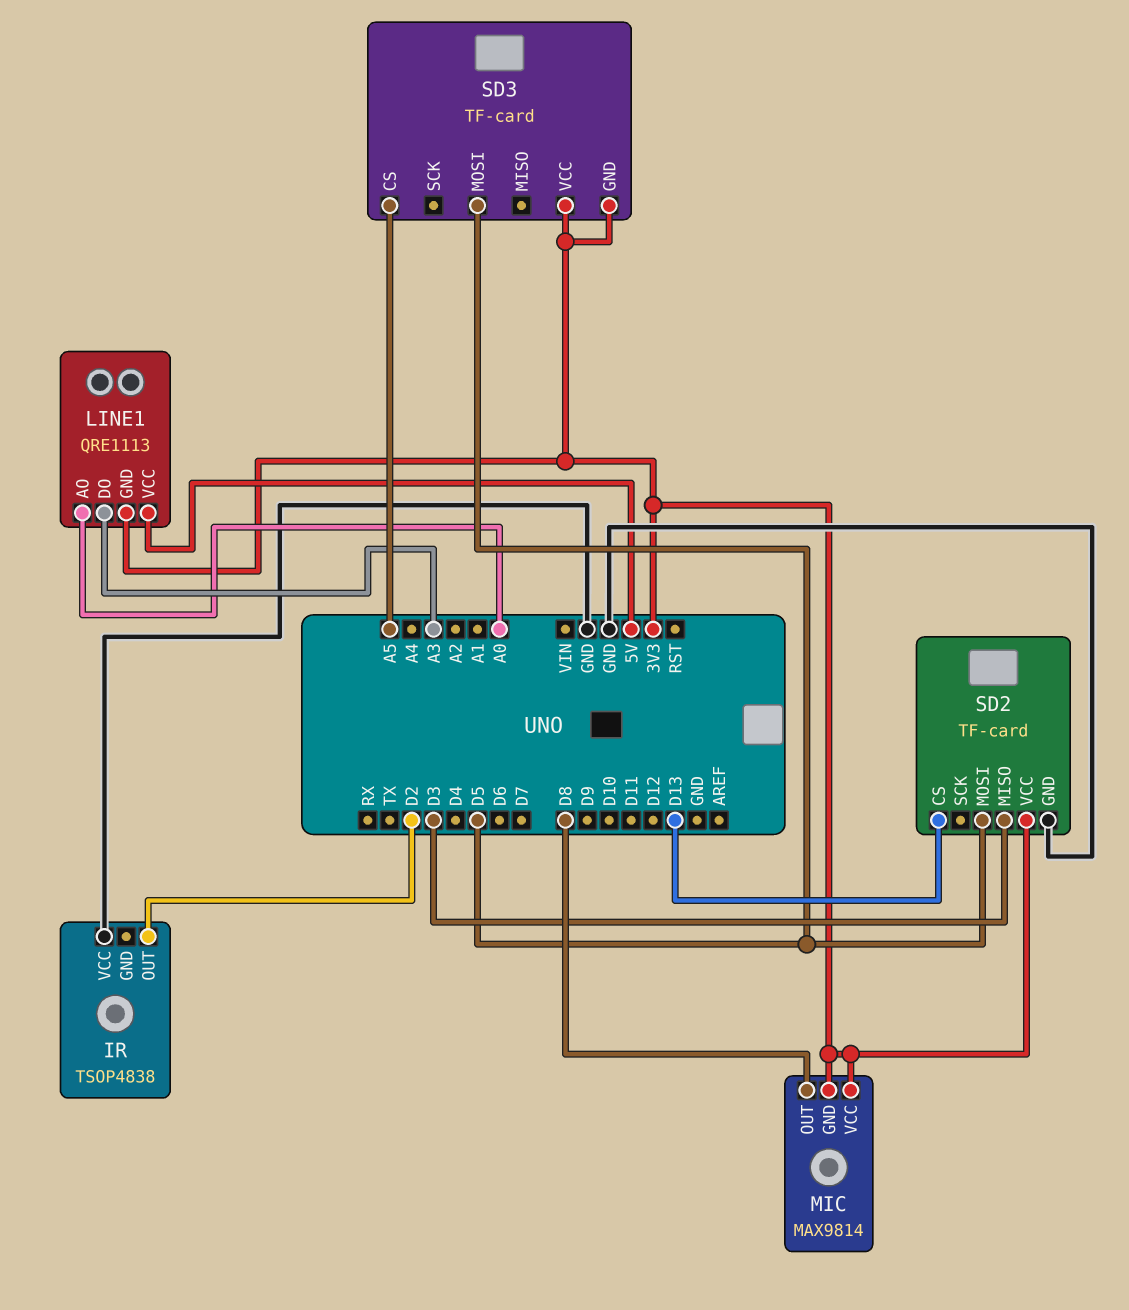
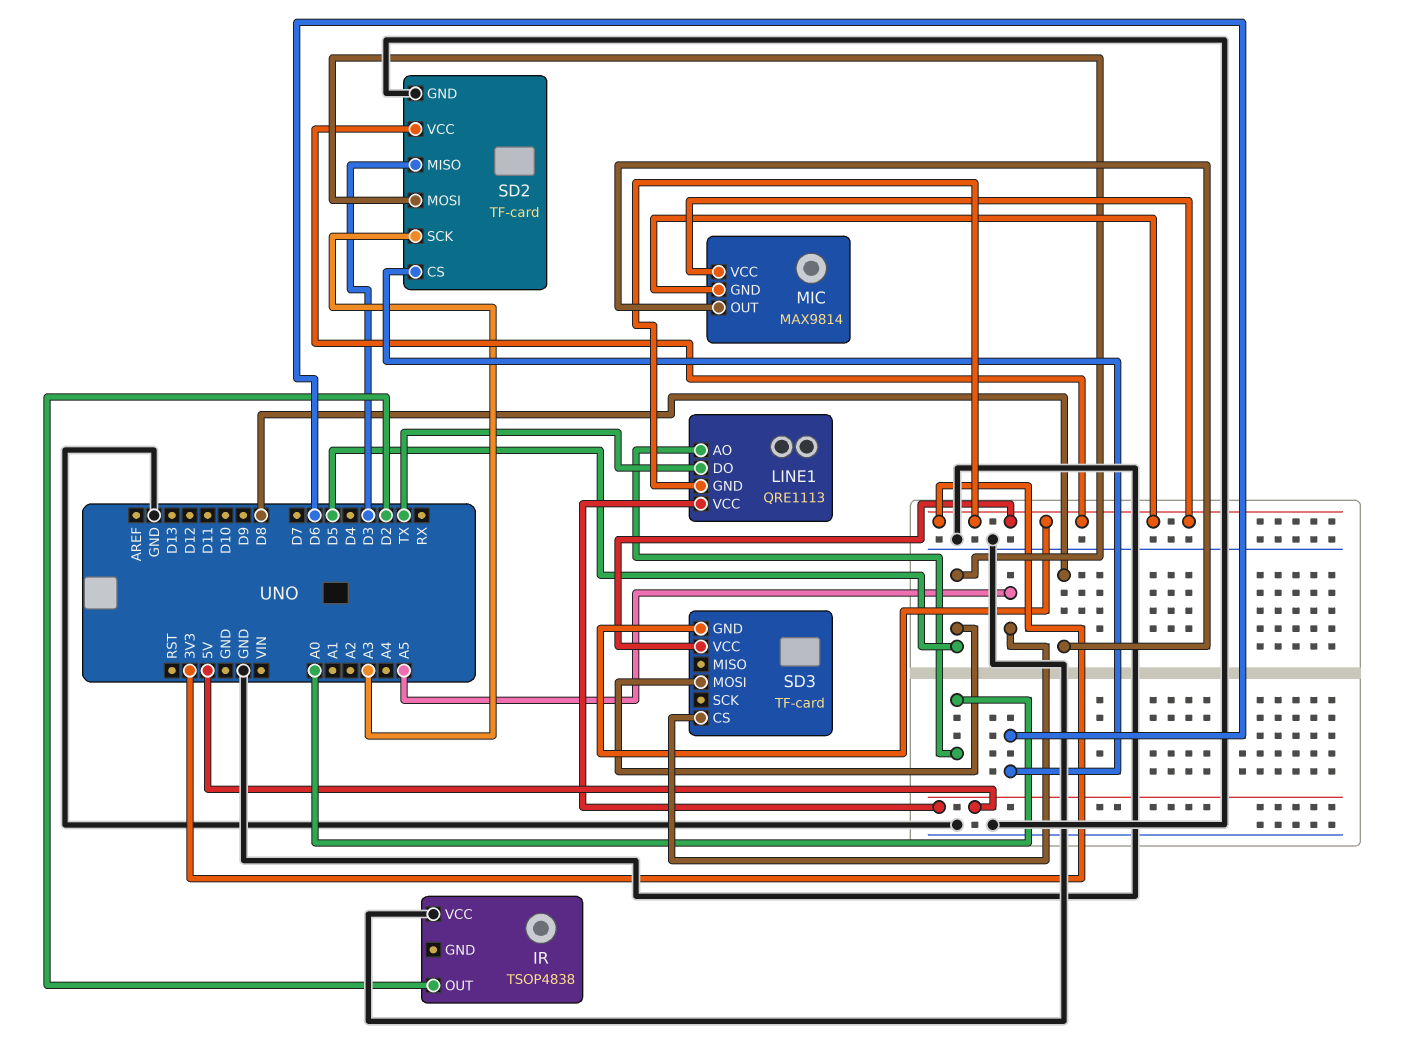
LINE1 pin DO: A3 -> TX
SD2 pin CS: D13 -> D6
SD2 pin SCK: none -> A3

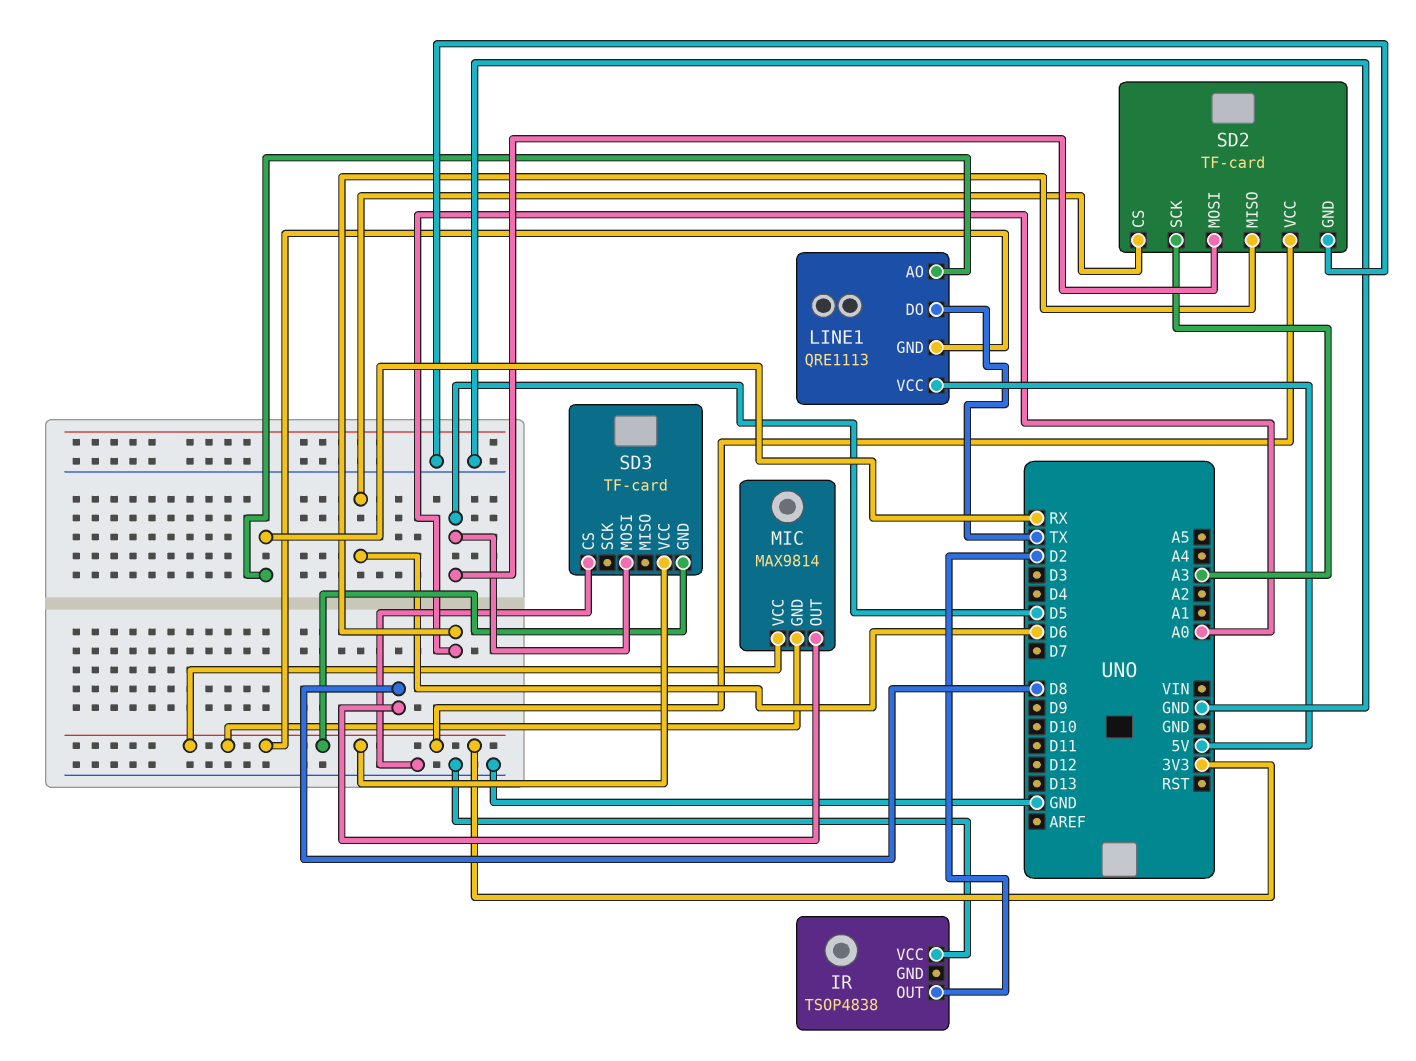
LINE1 pin AO: A0 -> RX
SD2 pin MISO: D3 -> A0
SD3 pin CS: A5 -> GND

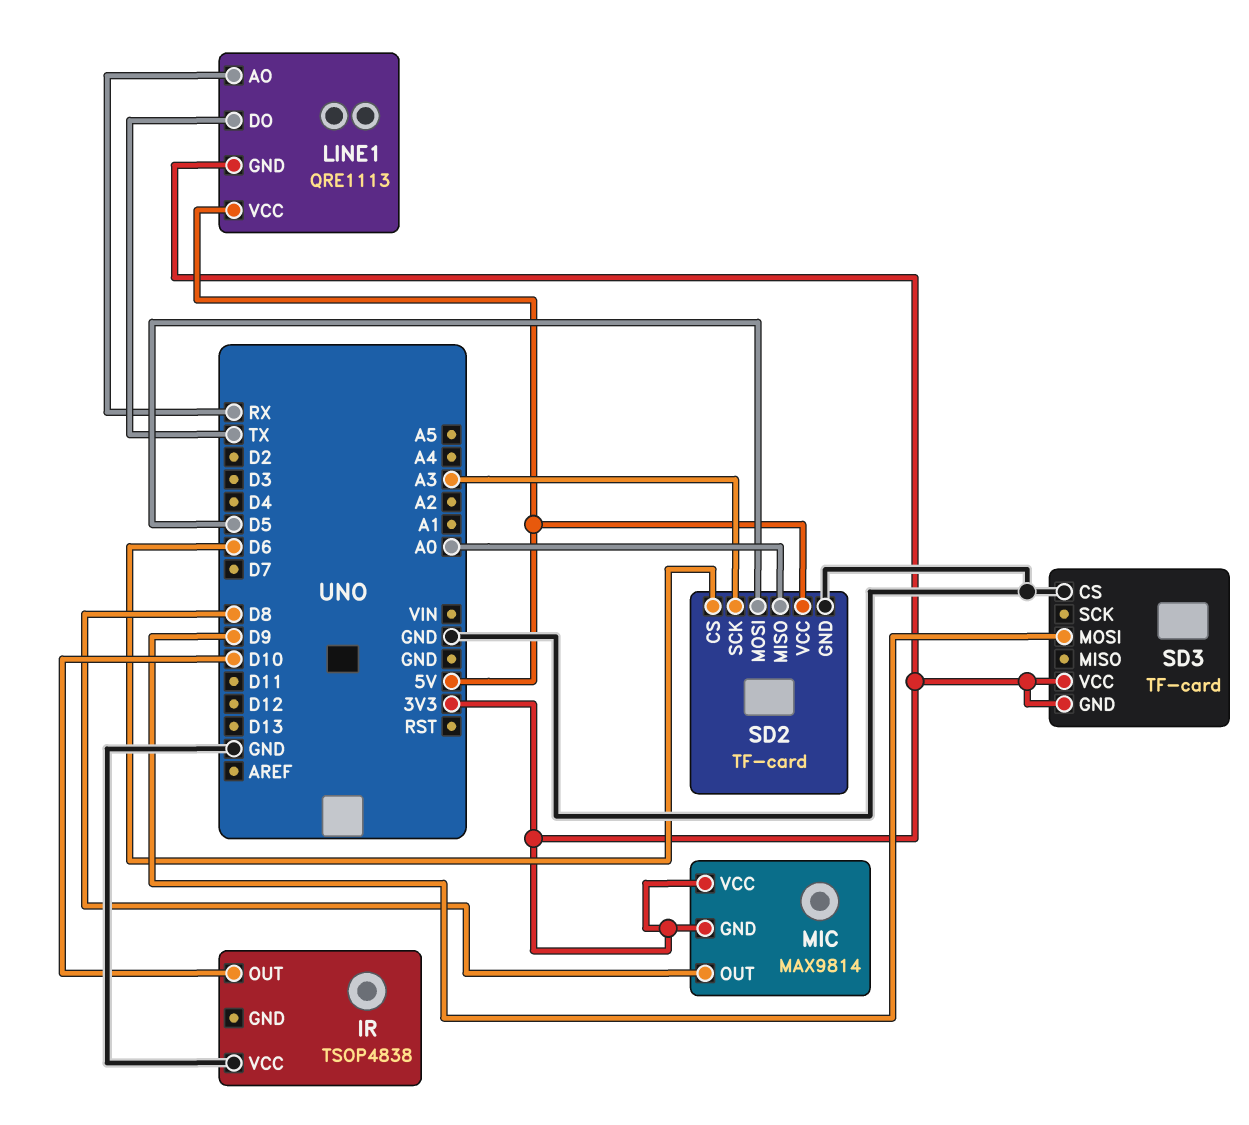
IR pin OUT: D2 -> D10
SD2 pin VCC: 3V3 -> 5V
SD3 pin MOSI: D5 -> D9

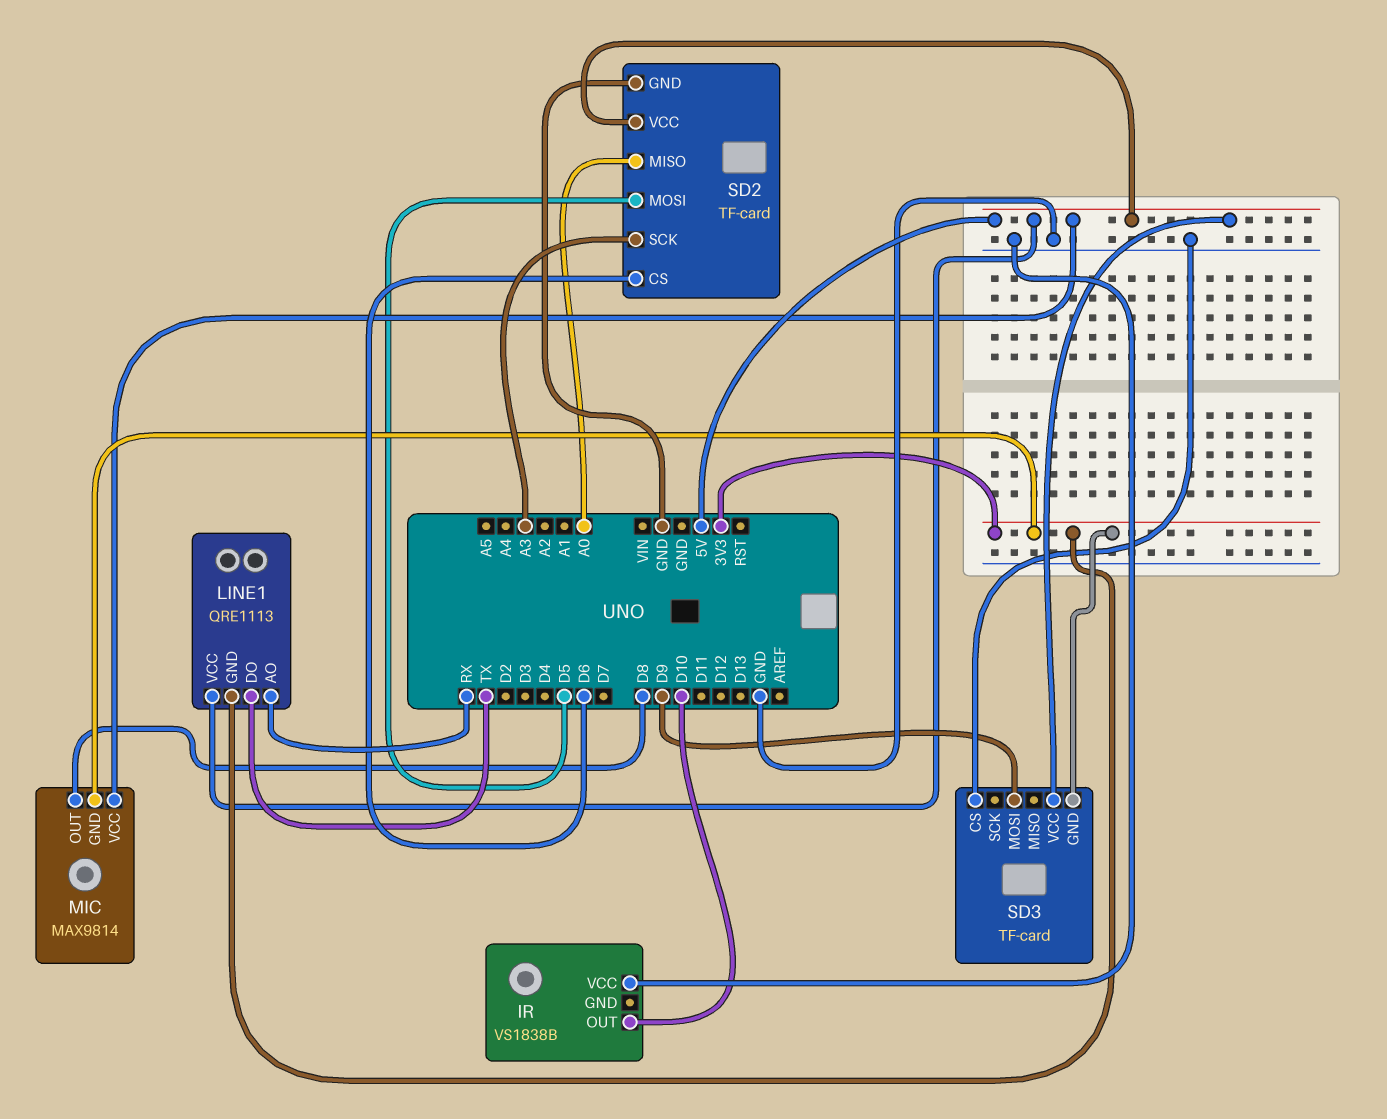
IR: TSOP4838 -> VS1838B
MIC pin VCC: 3V3 -> 5V
SD3 pin VCC: 3V3 -> 5V

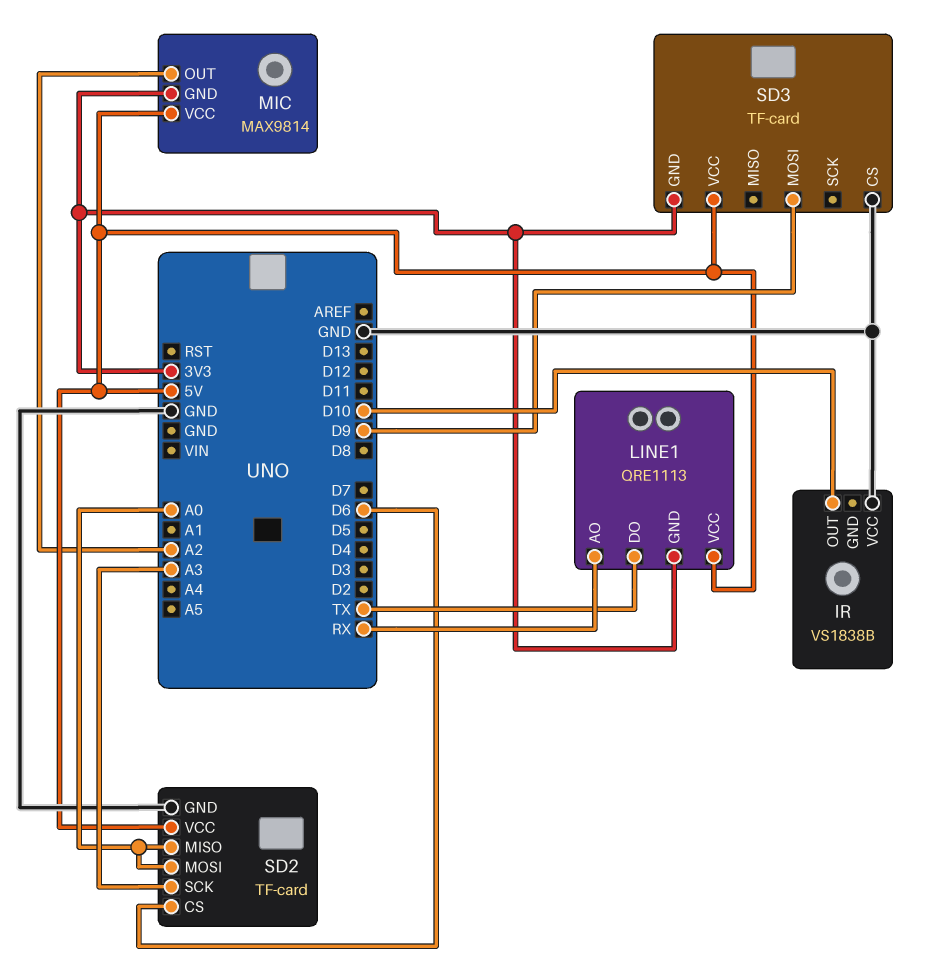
MIC pin OUT: D8 -> A2
SD2 pin MOSI: D5 -> A0

